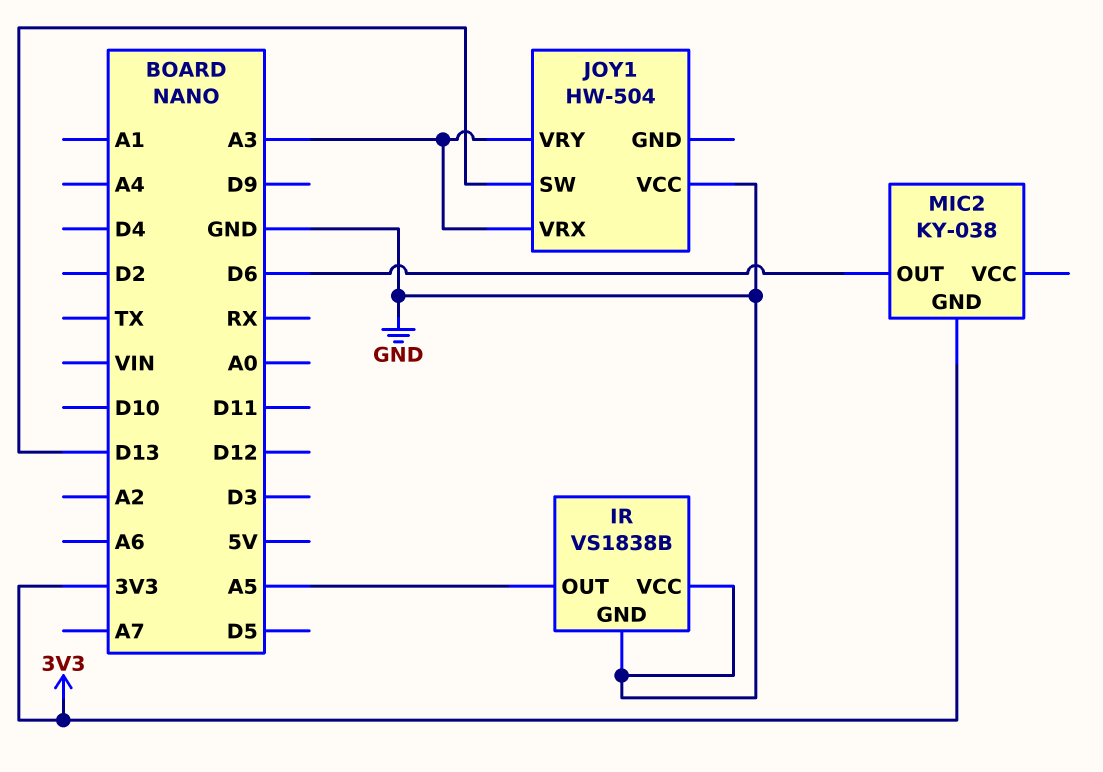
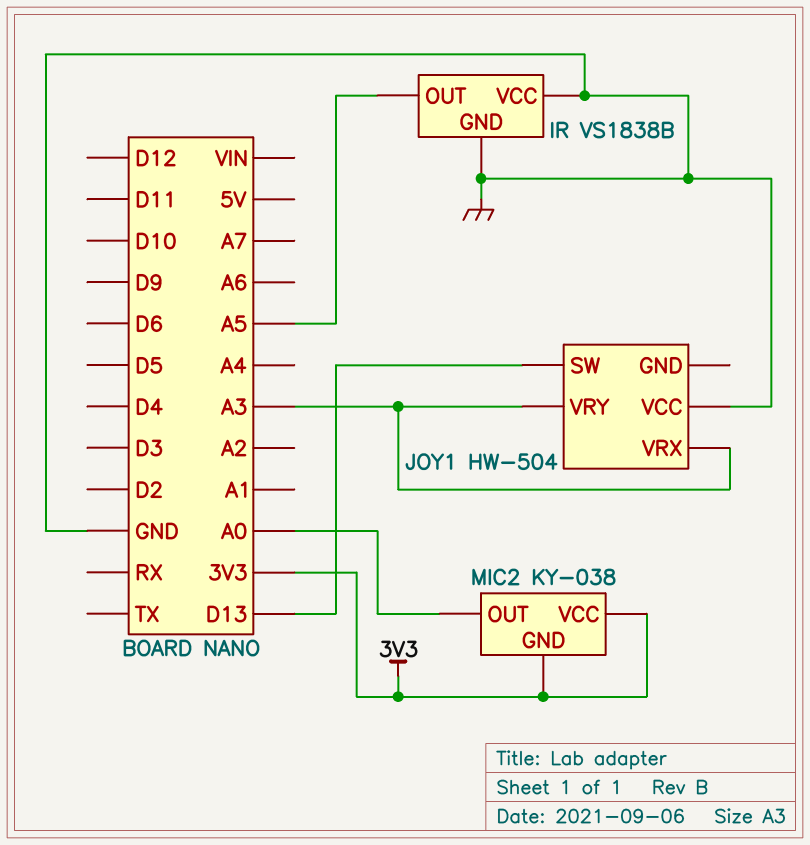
MIC2 pin OUT: D6 -> A0
MIC2 pin VCC: none -> 3V3

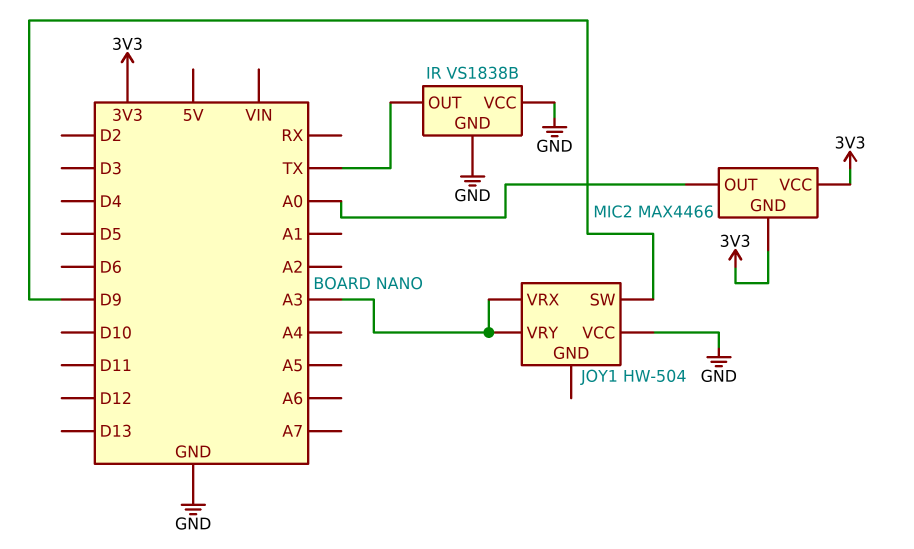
IR pin OUT: A5 -> TX
JOY1 pin SW: D13 -> D9
MIC2: KY-038 -> MAX4466

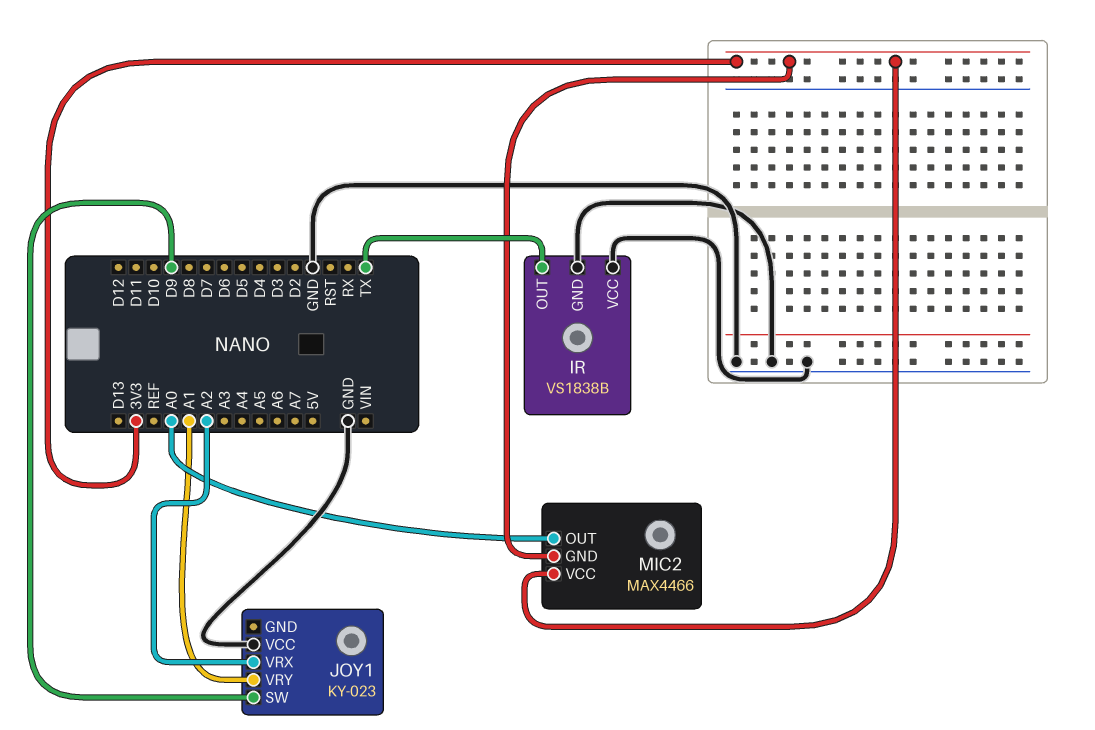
JOY1: HW-504 -> KY-023
JOY1 pin VRX: A3 -> A2
JOY1 pin VRY: A3 -> A1

